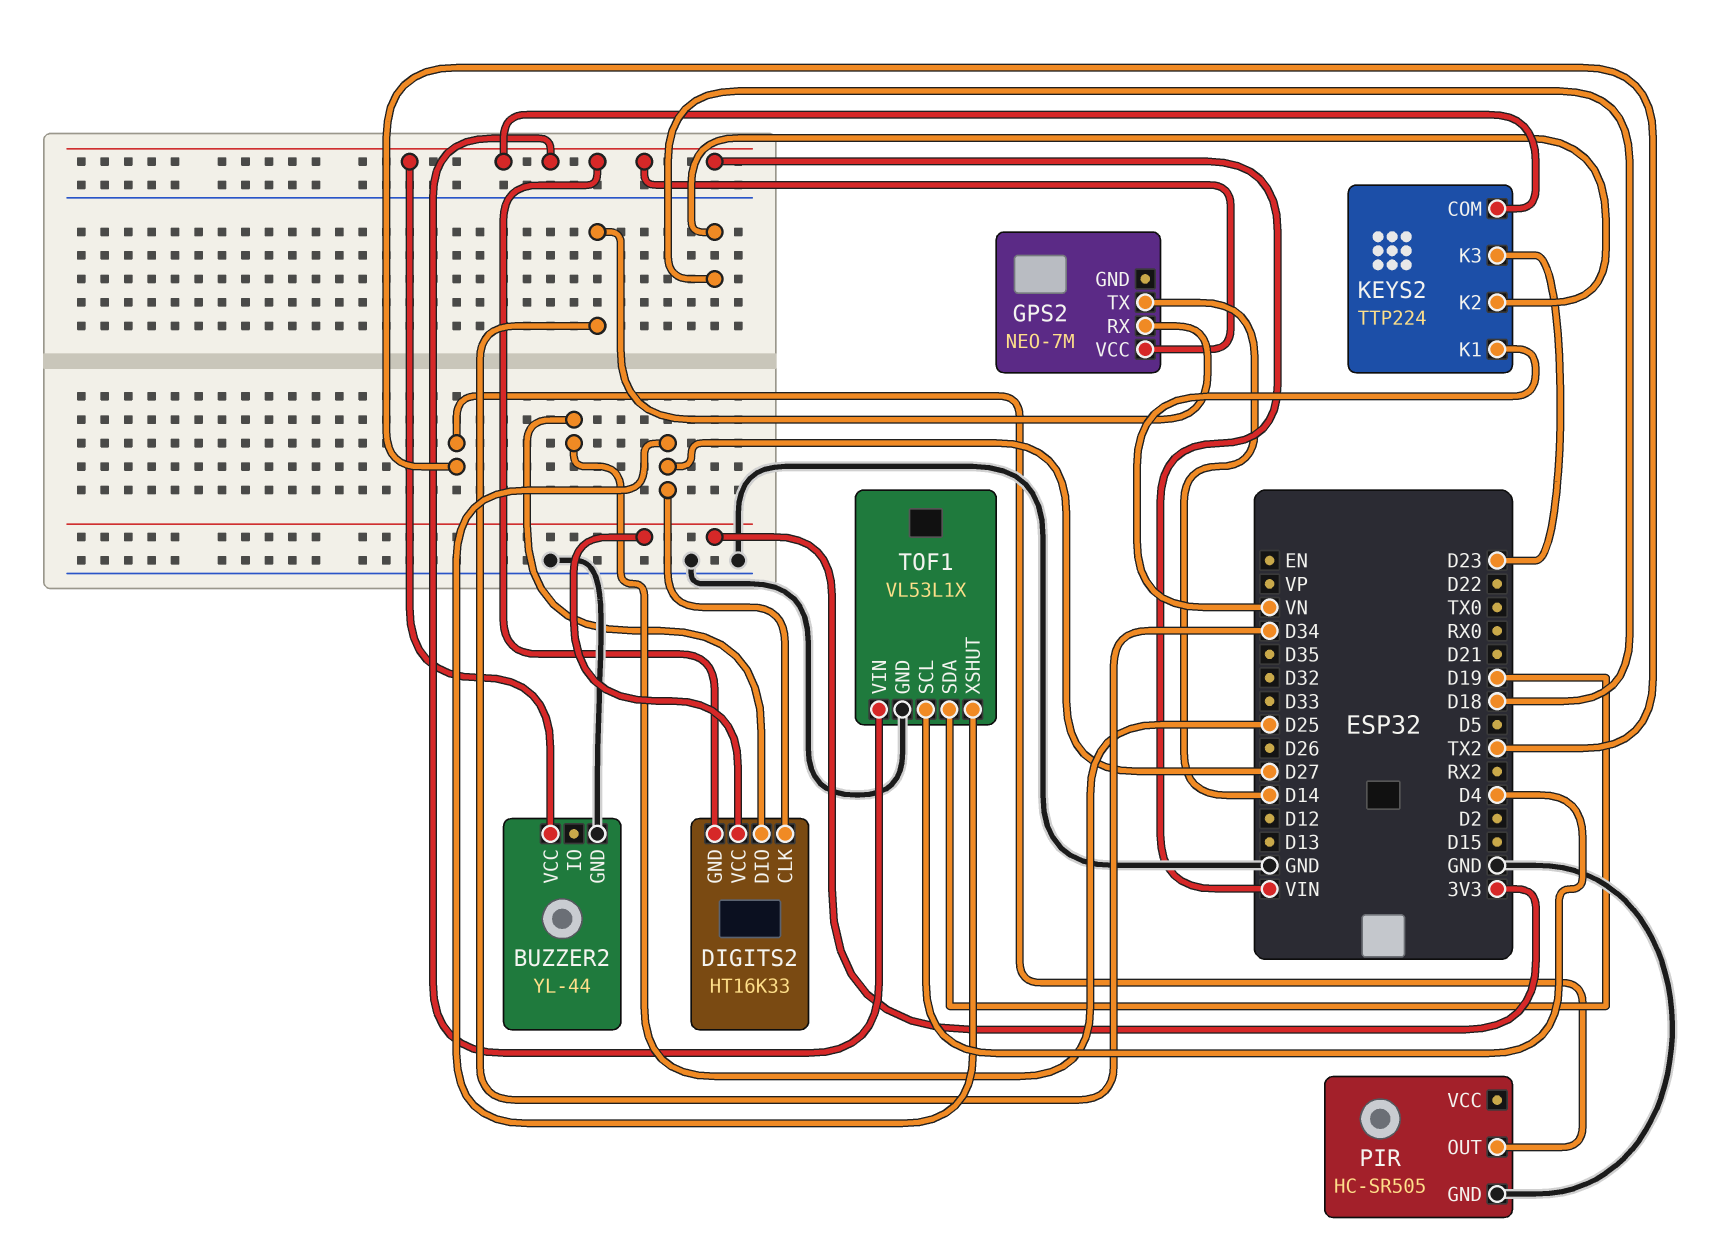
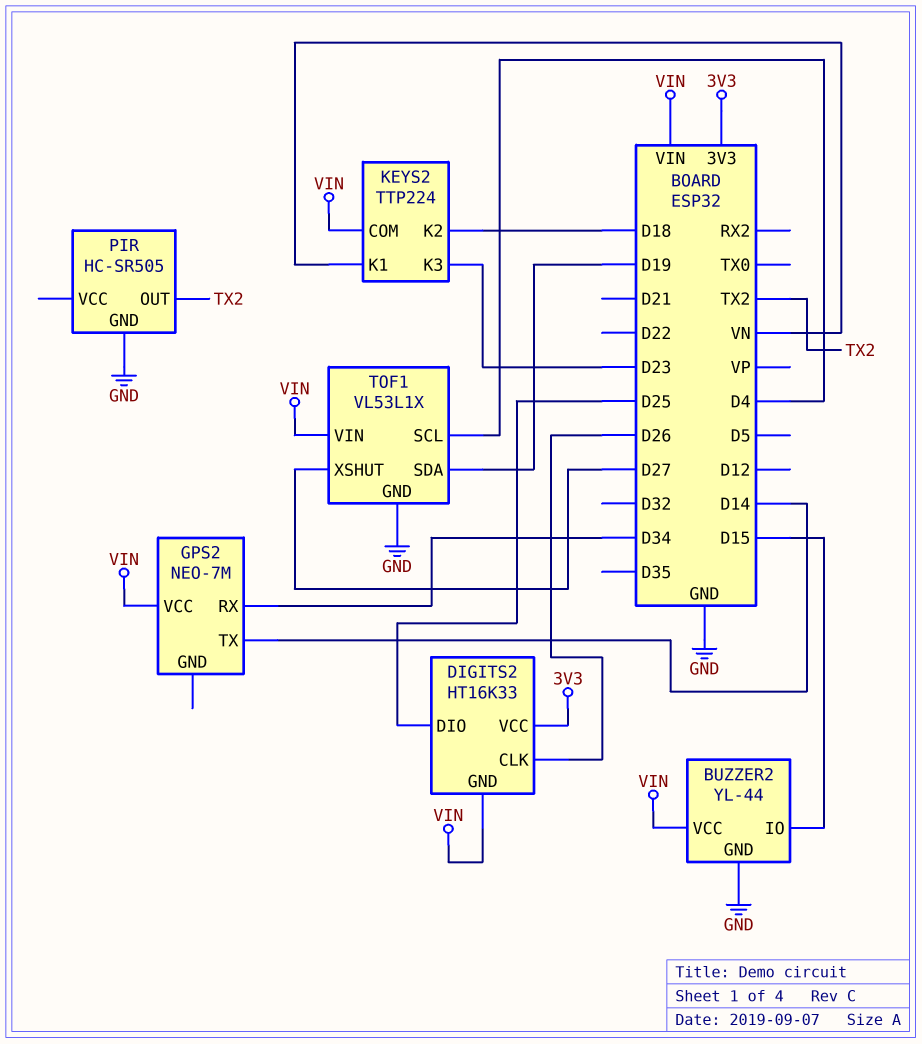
BUZZER2 pin IO: none -> D15
DIGITS2 pin CLK: D27 -> D26

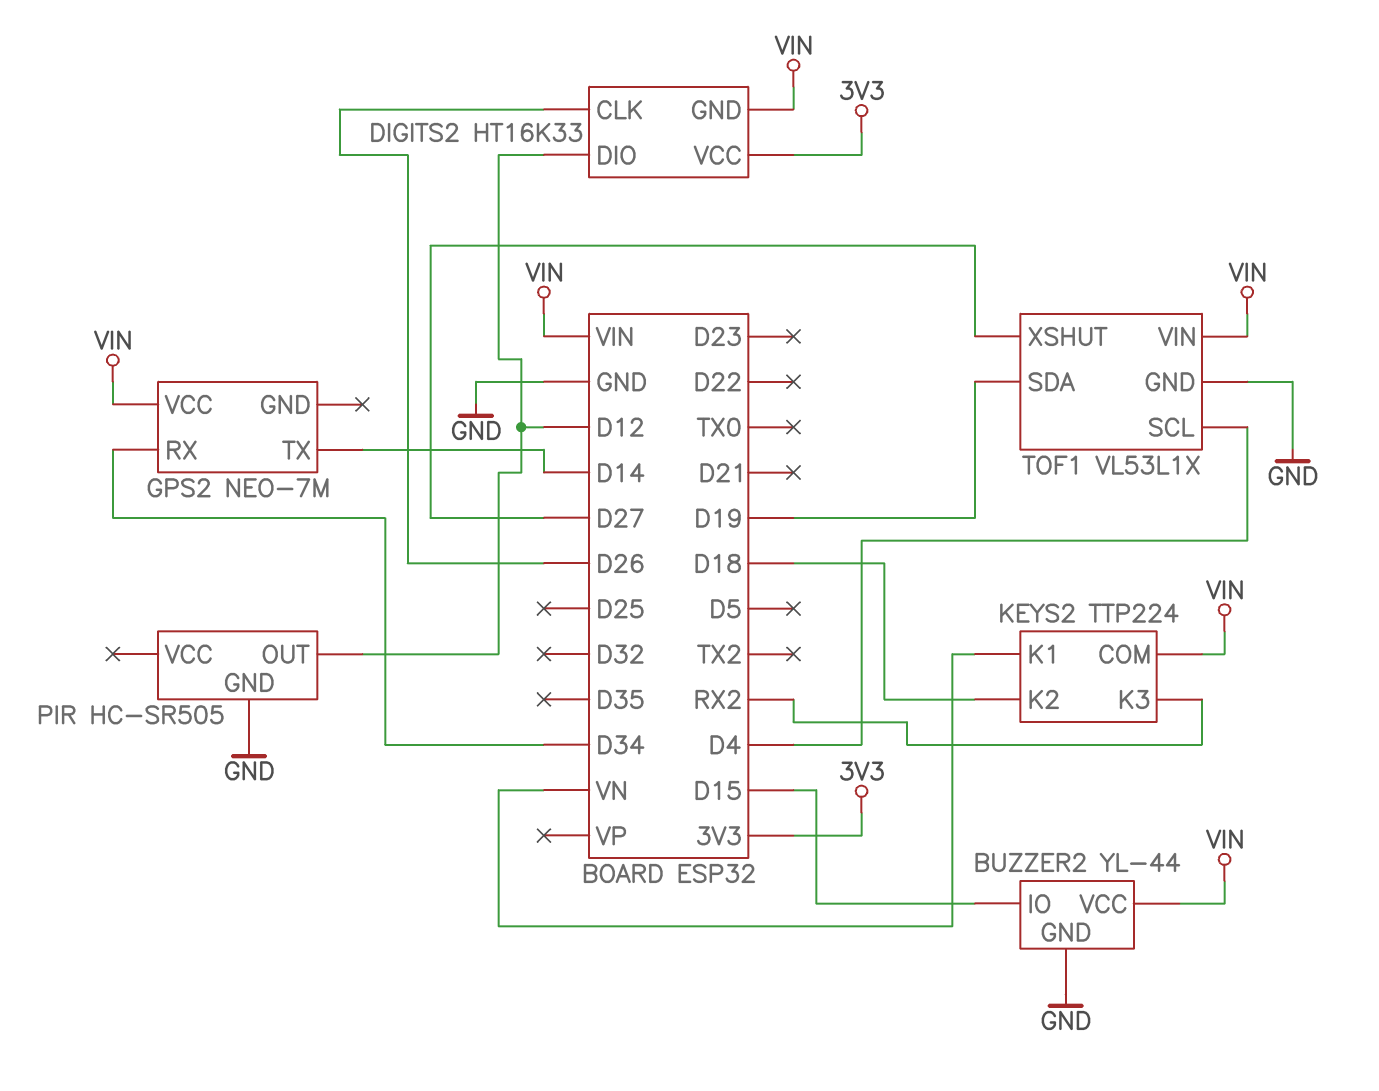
DIGITS2 pin DIO: D25 -> D12
KEYS2 pin K3: D23 -> RX2
PIR pin OUT: TX2 -> D12

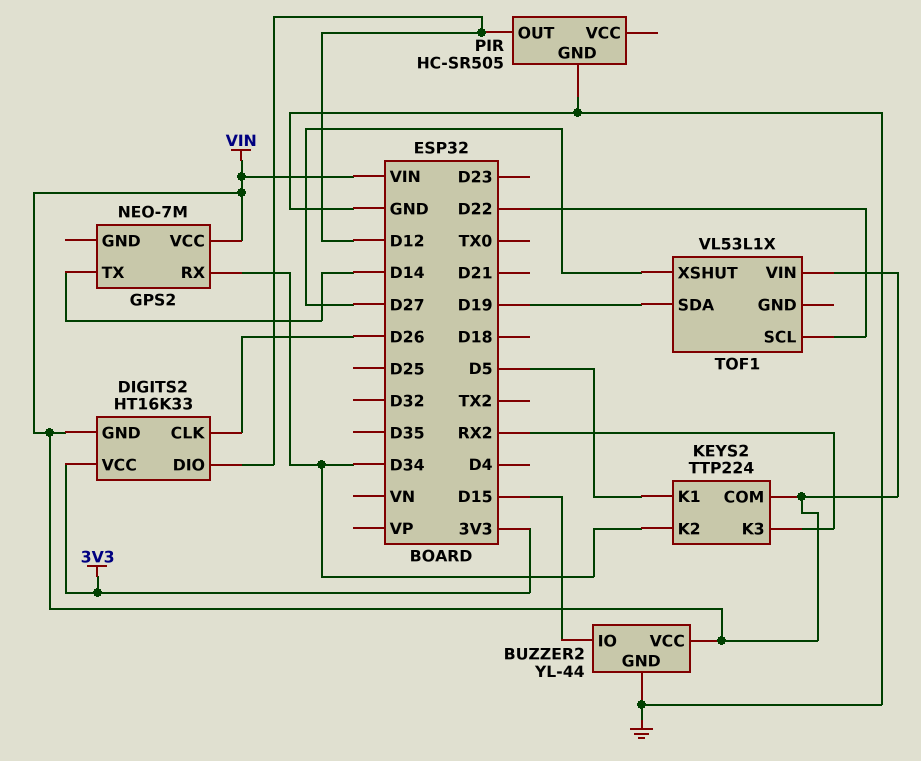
KEYS2 pin K1: VN -> D5
KEYS2 pin K2: D18 -> D34
TOF1 pin GND: GND -> none
TOF1 pin SCL: D4 -> D22

